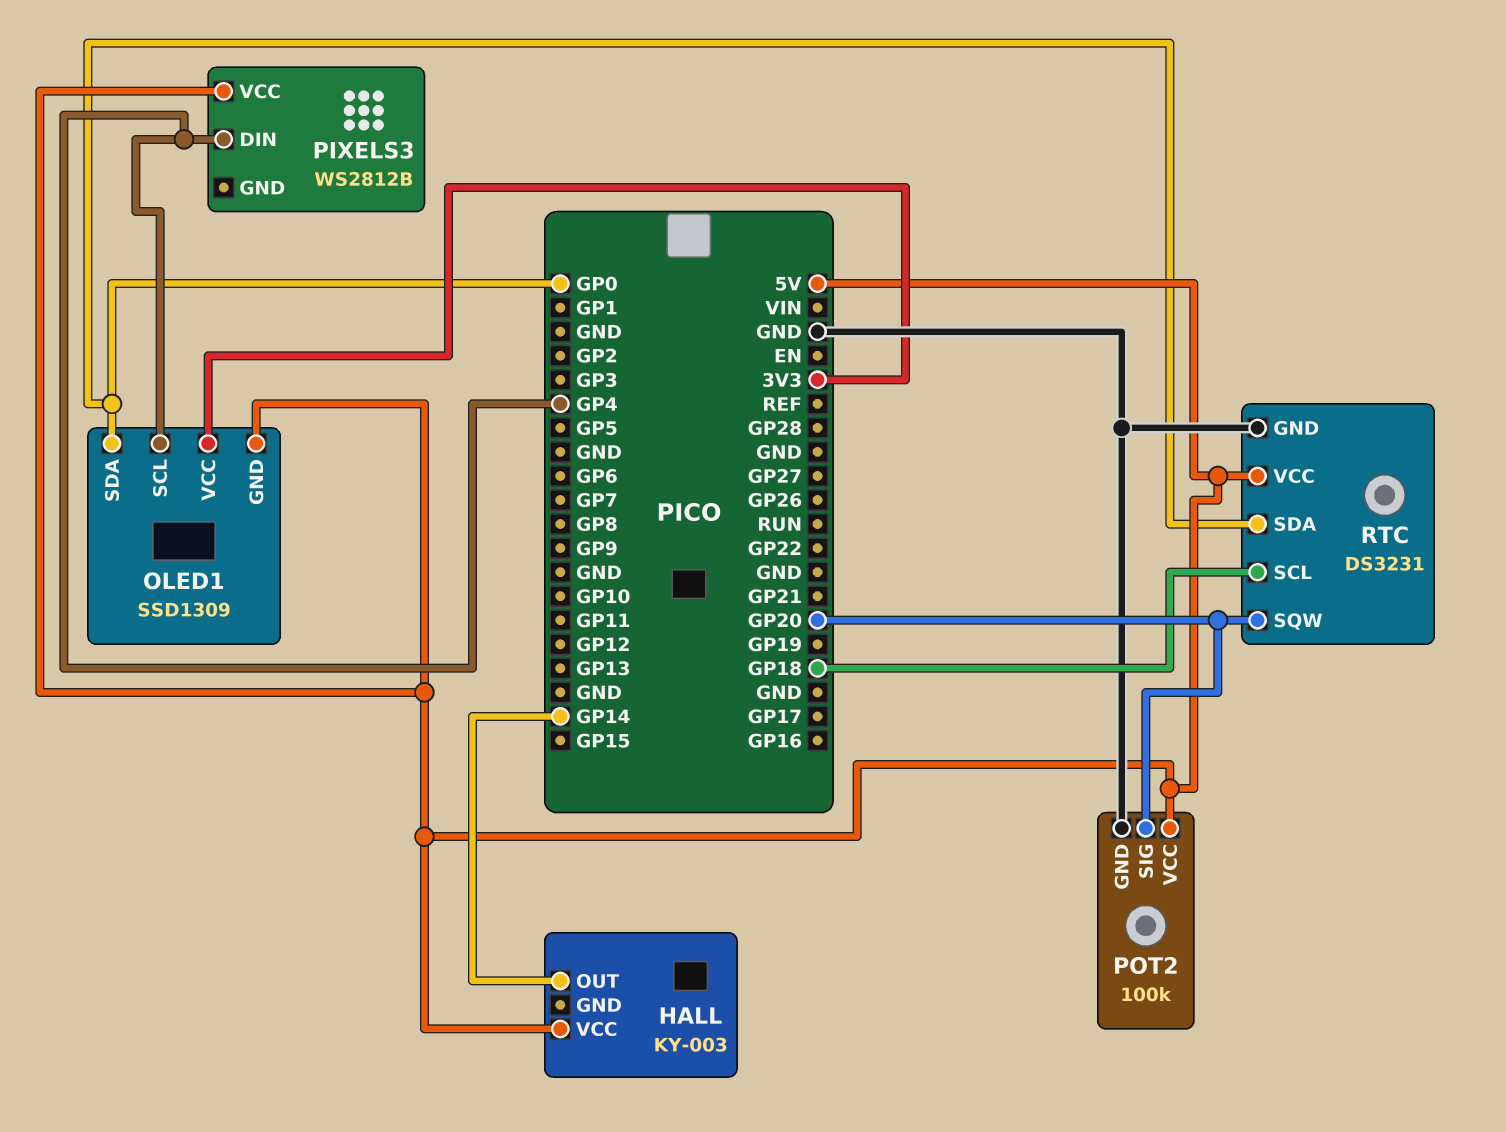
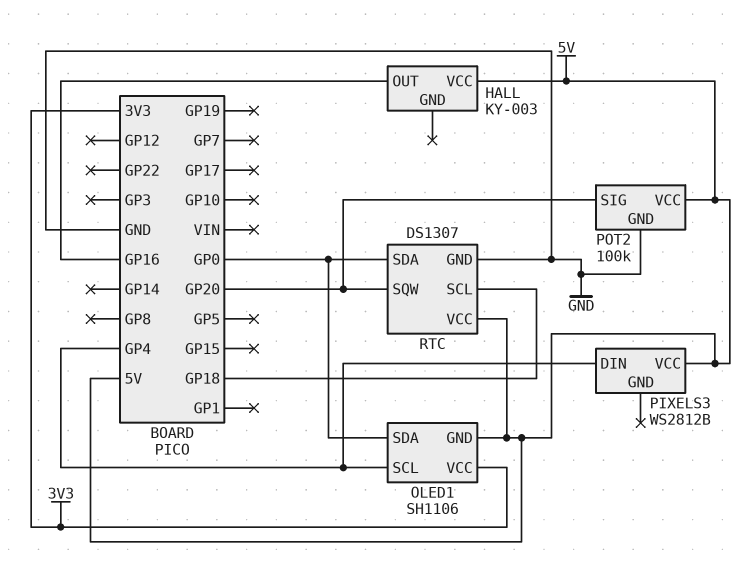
HALL pin OUT: GP14 -> GP16
OLED1: SSD1309 -> SH1106
RTC: DS3231 -> DS1307

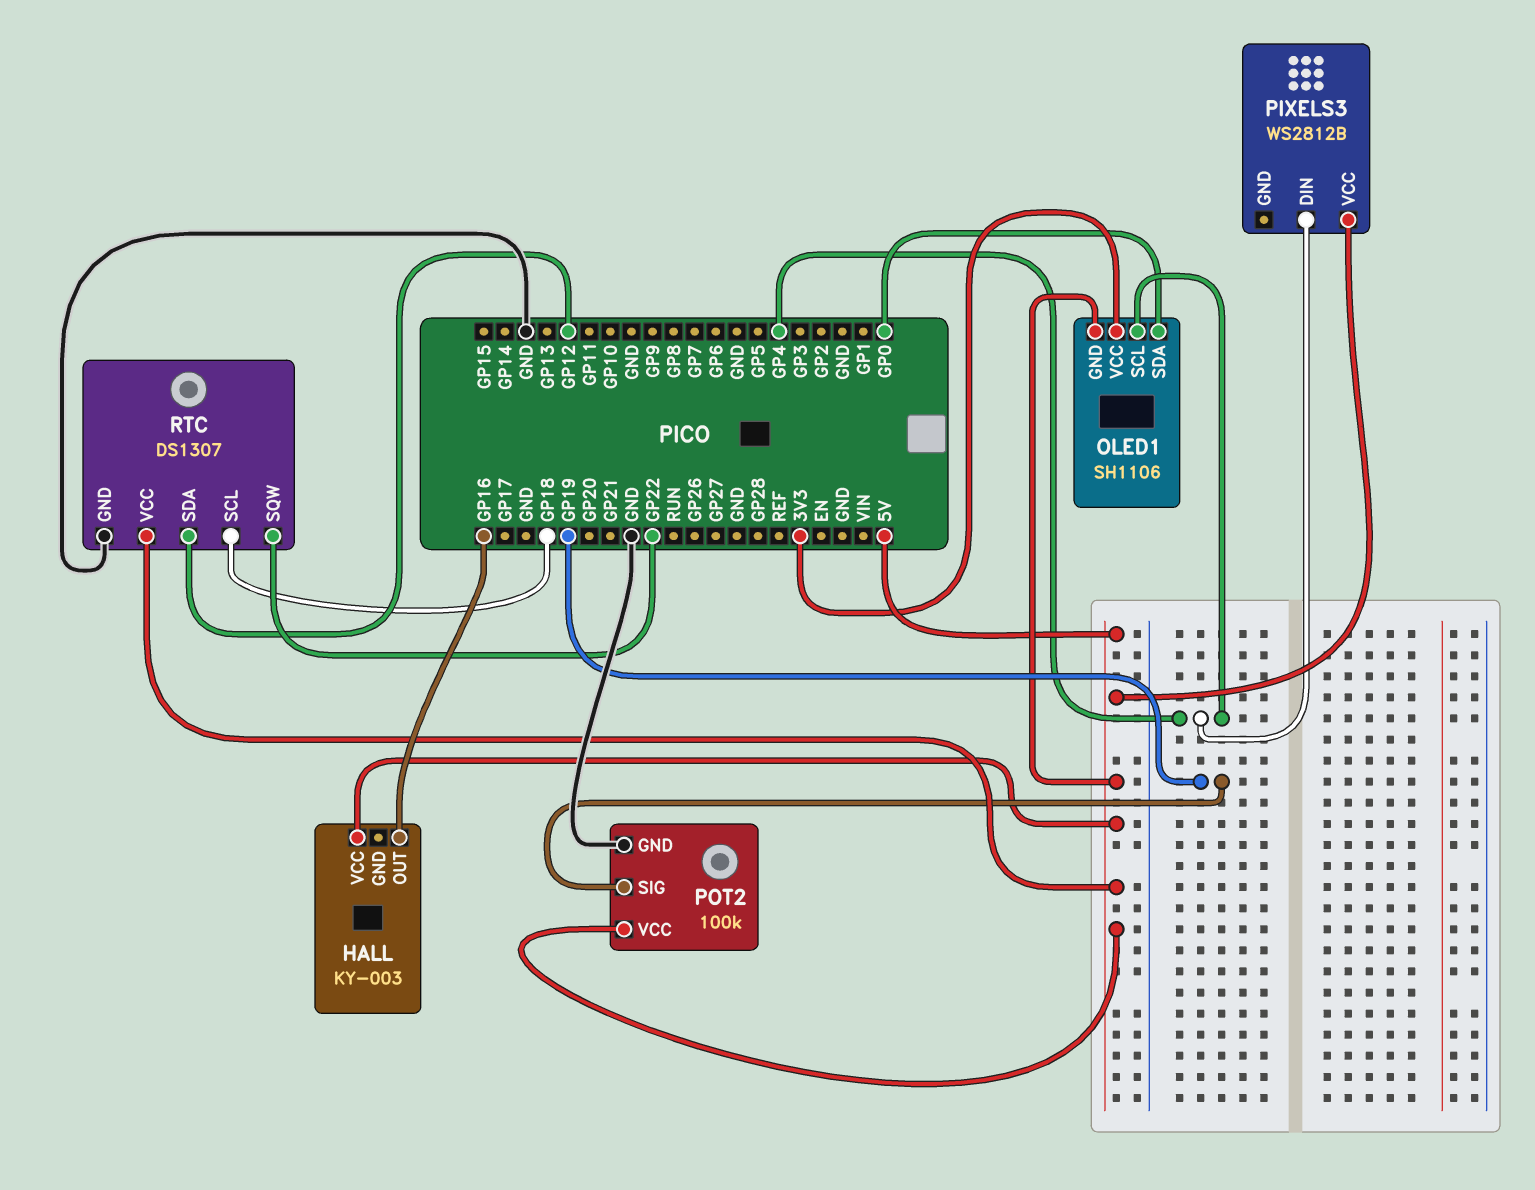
POT2 pin SIG: GP20 -> GP19
RTC pin SDA: GP0 -> GP12
RTC pin SQW: GP20 -> GP22

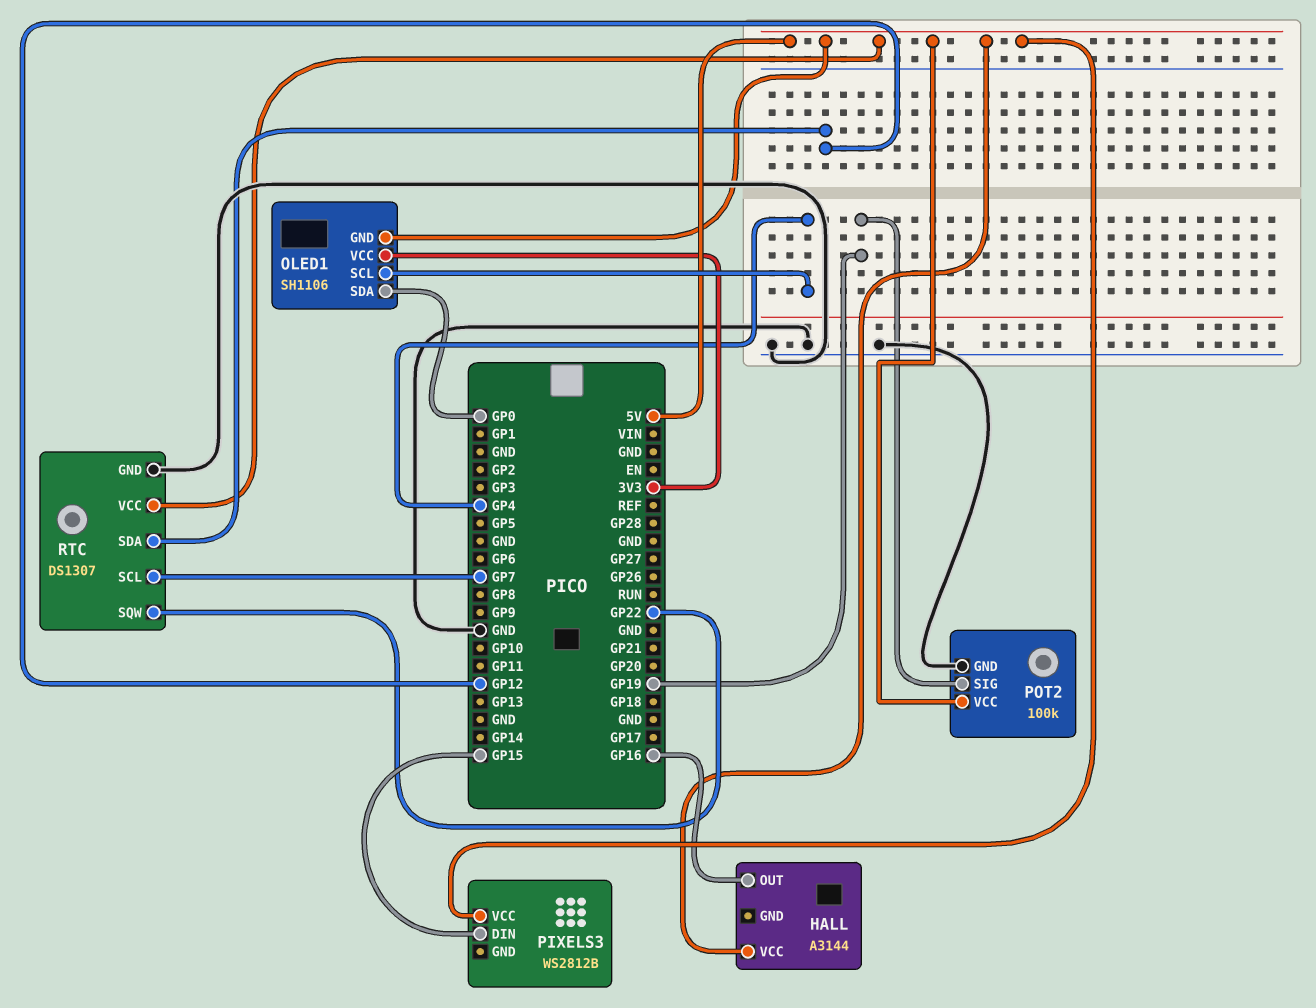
HALL: KY-003 -> A3144
PIXELS3 pin DIN: GP4 -> GP15
RTC pin SCL: GP18 -> GP7

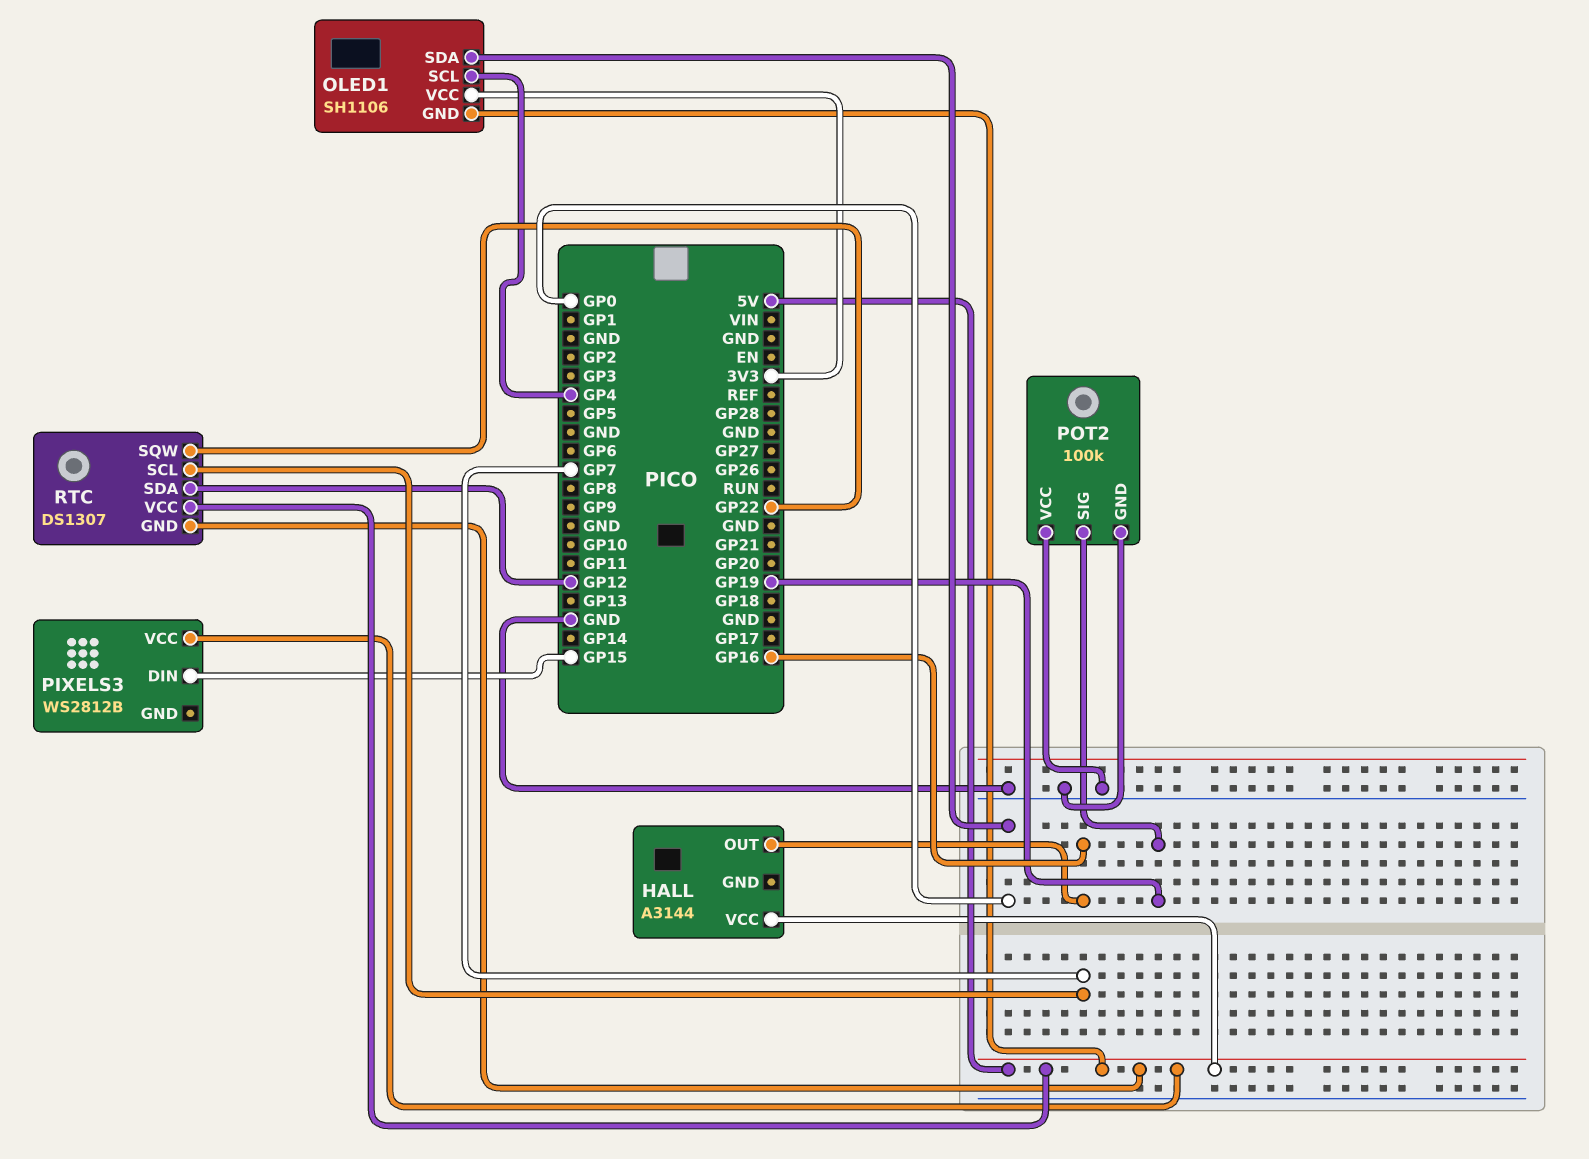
POT2 pin VCC: 5V -> GND
RTC pin GND: GND -> 5V

